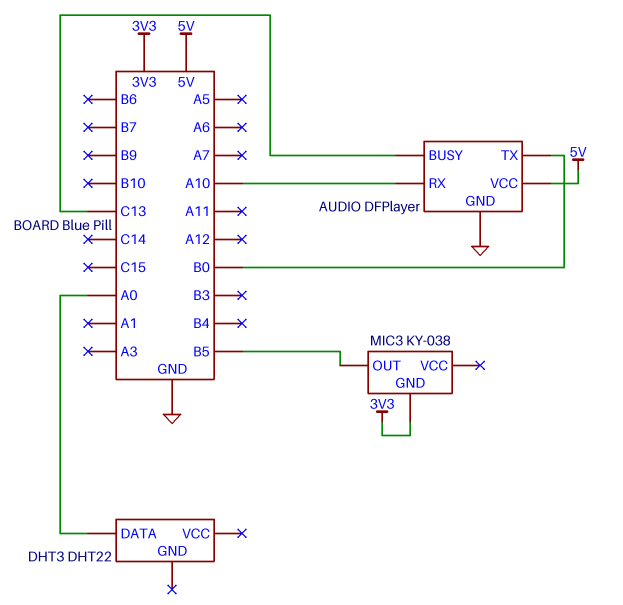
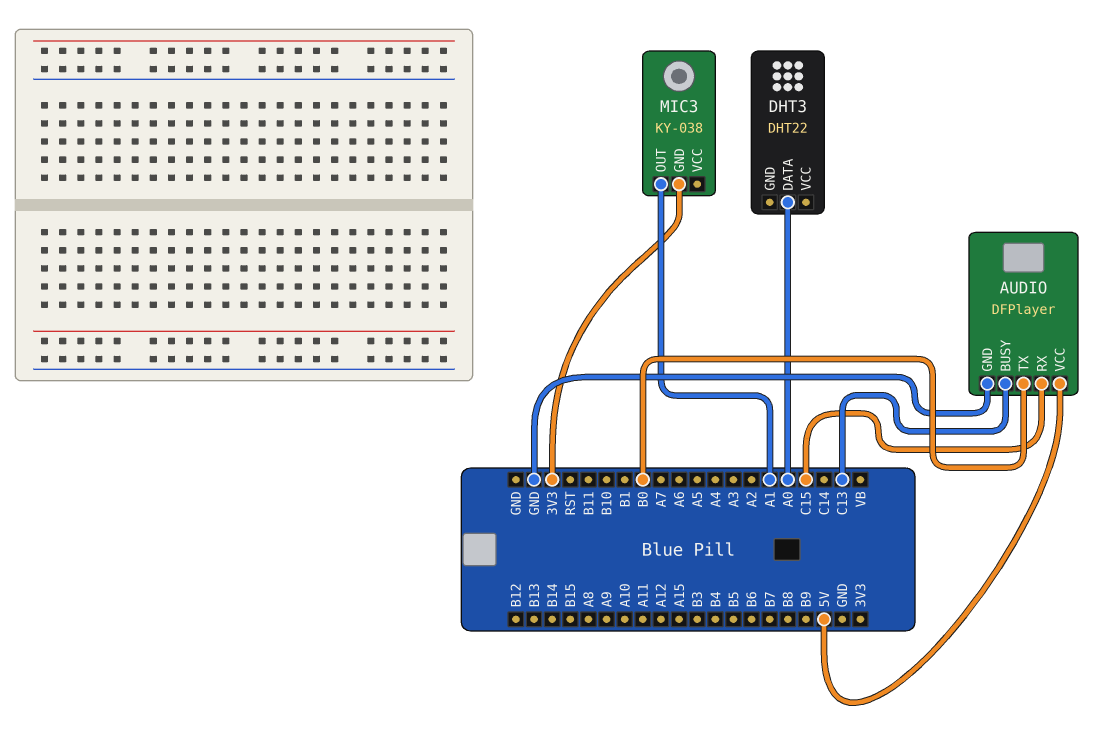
AUDIO pin RX: A10 -> C15
MIC3 pin OUT: B5 -> A1

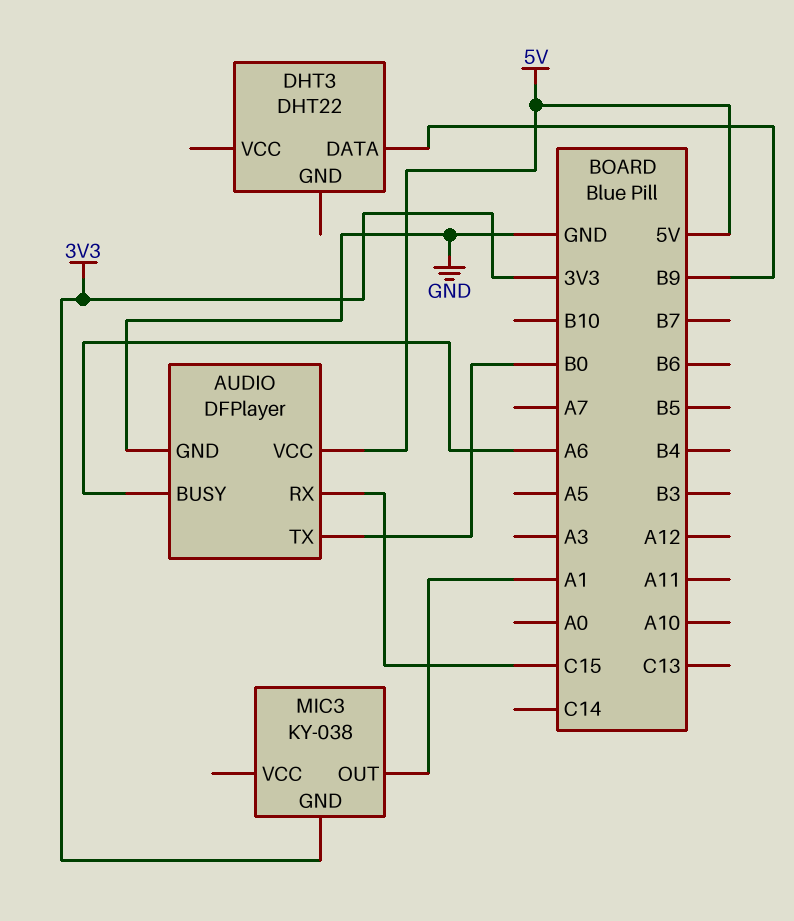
AUDIO pin BUSY: C13 -> A6
DHT3 pin DATA: A0 -> B9

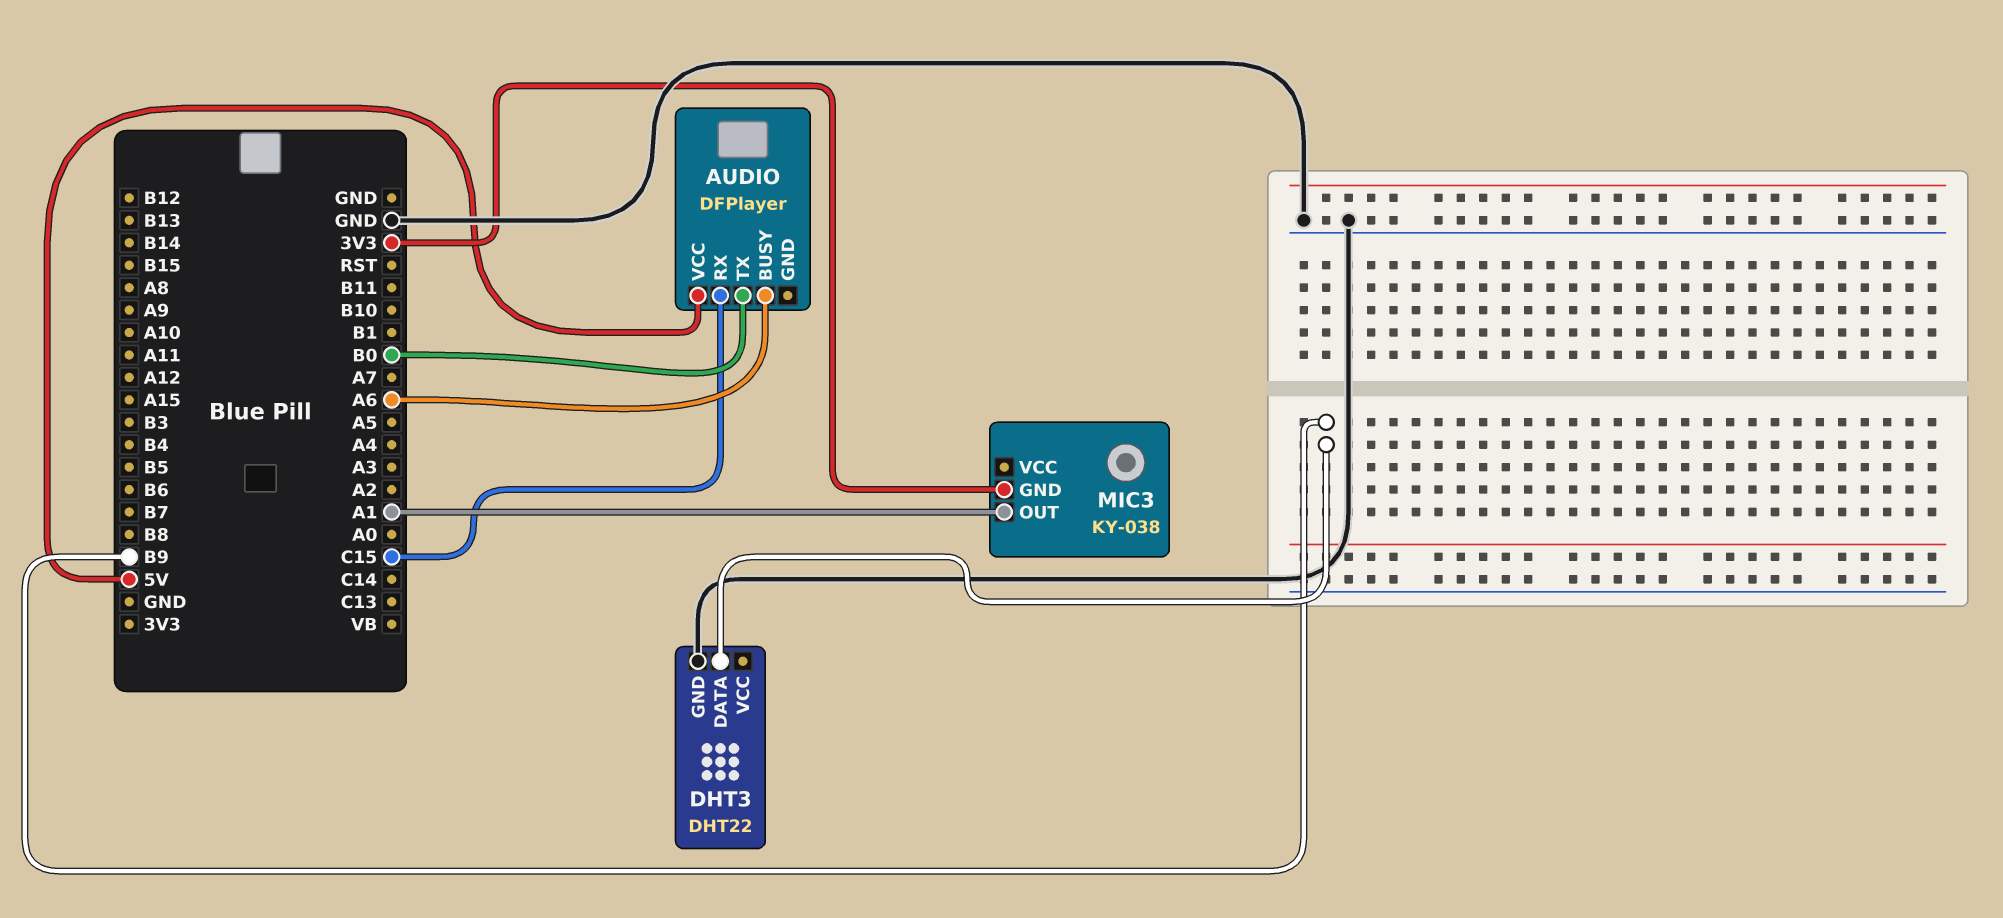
AUDIO pin GND: GND -> none
DHT3 pin GND: none -> GND

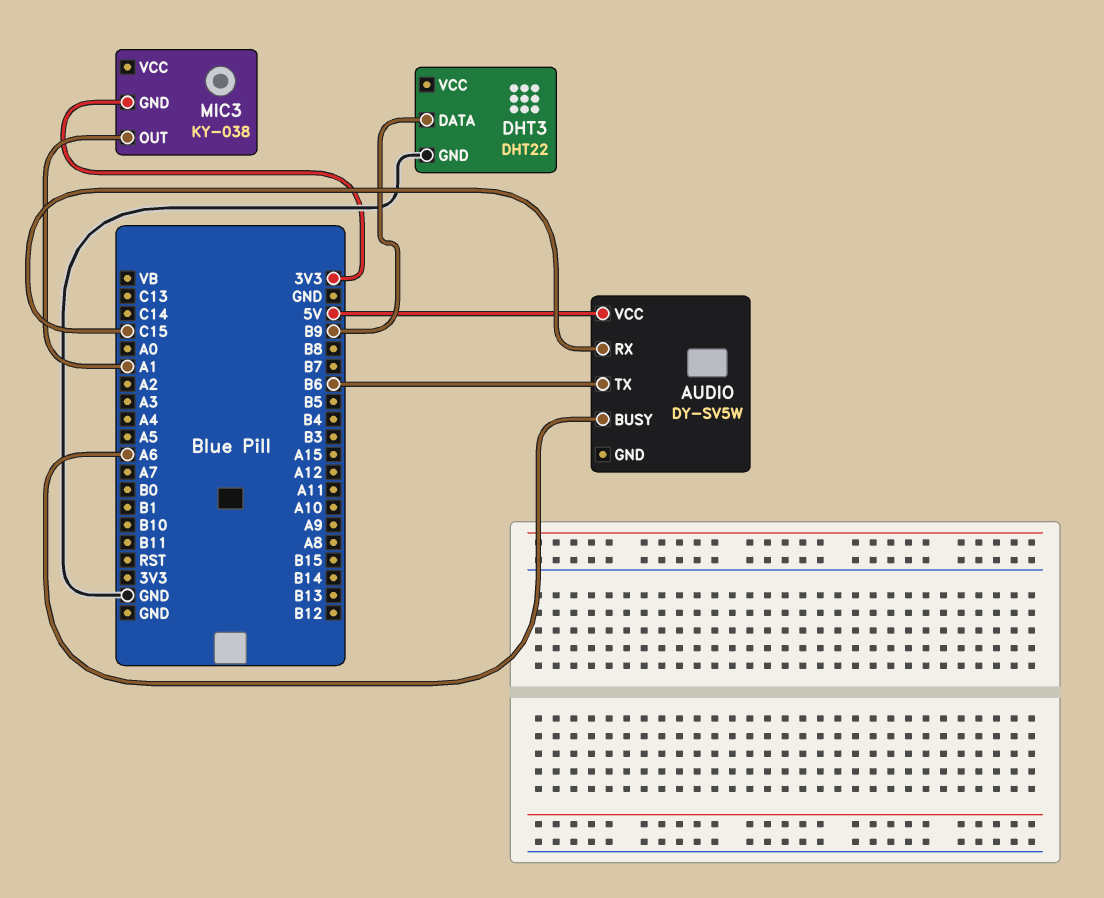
AUDIO: DFPlayer -> DY-SV5W
AUDIO pin TX: B0 -> B6

